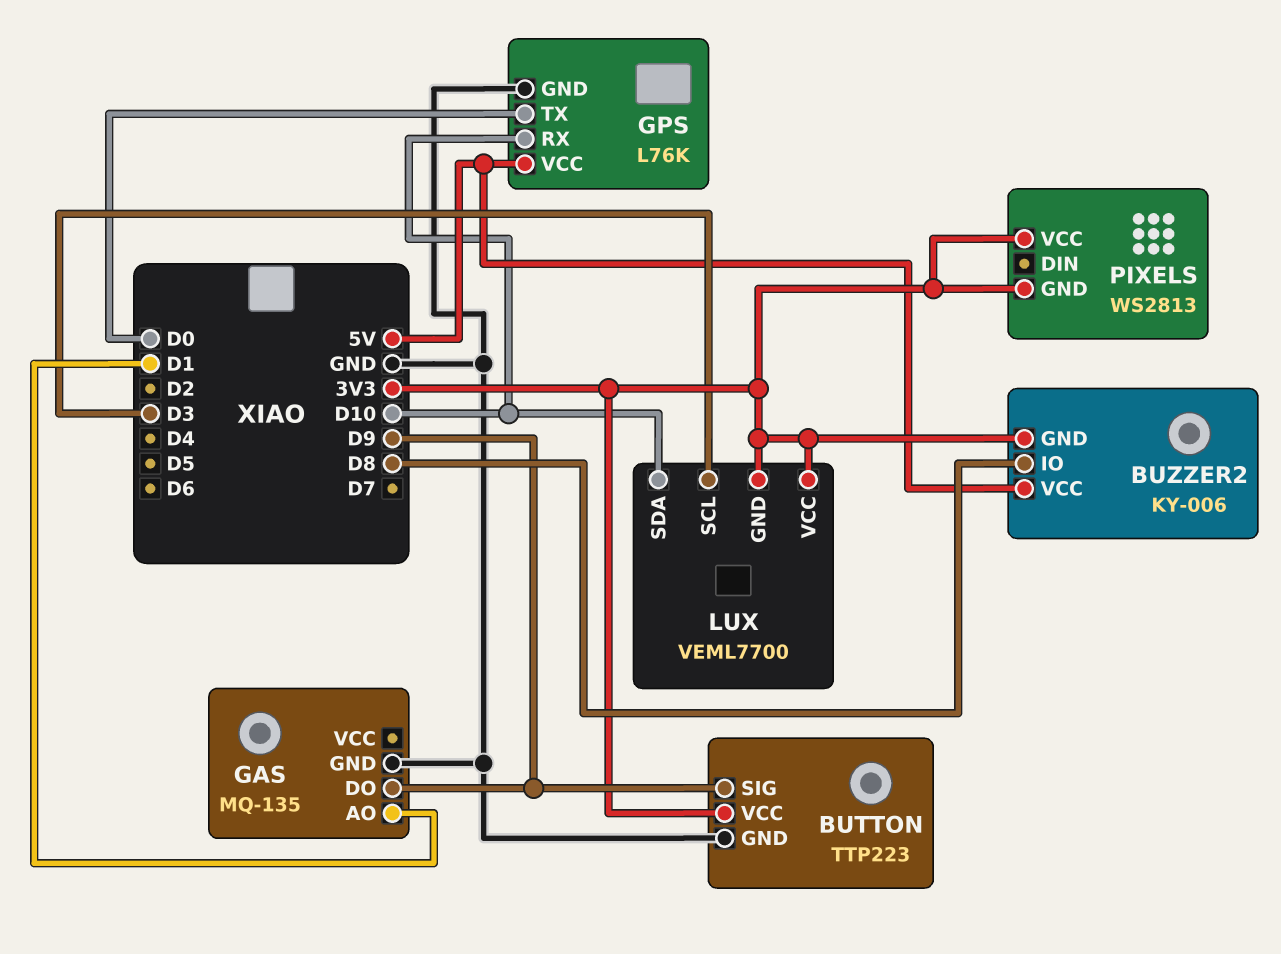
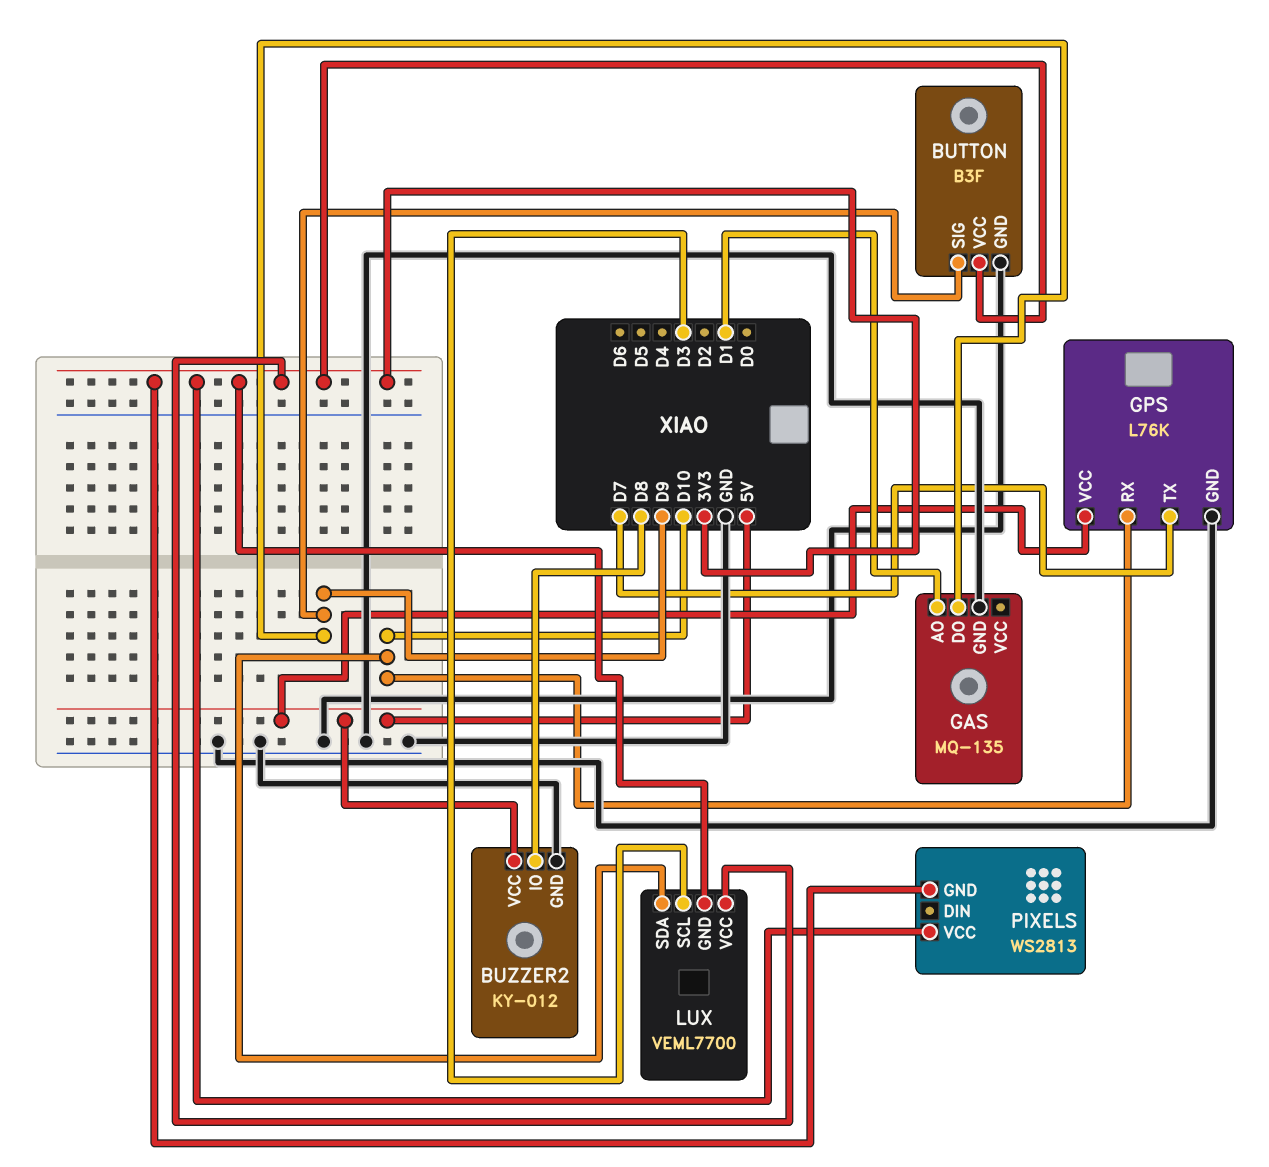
BUTTON: TTP223 -> B3F
BUZZER2: KY-006 -> KY-012
BUZZER2 pin GND: 3V3 -> GND
GPS pin TX: D0 -> D7

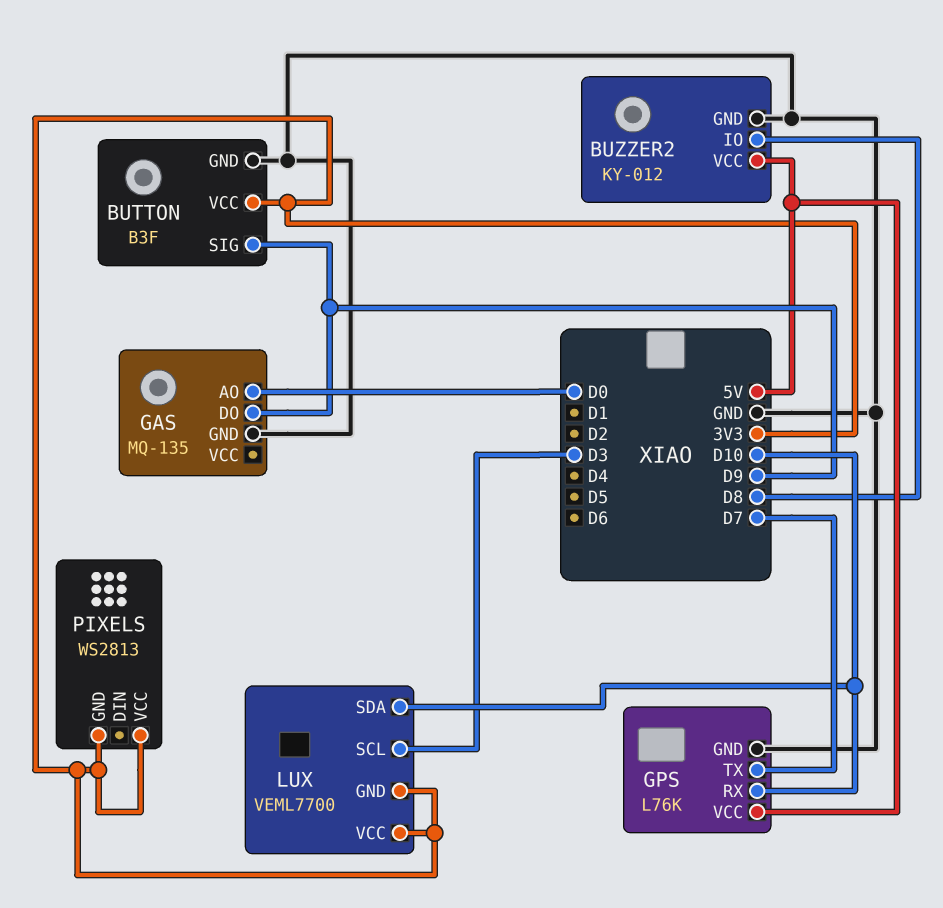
GAS pin AO: D1 -> D0

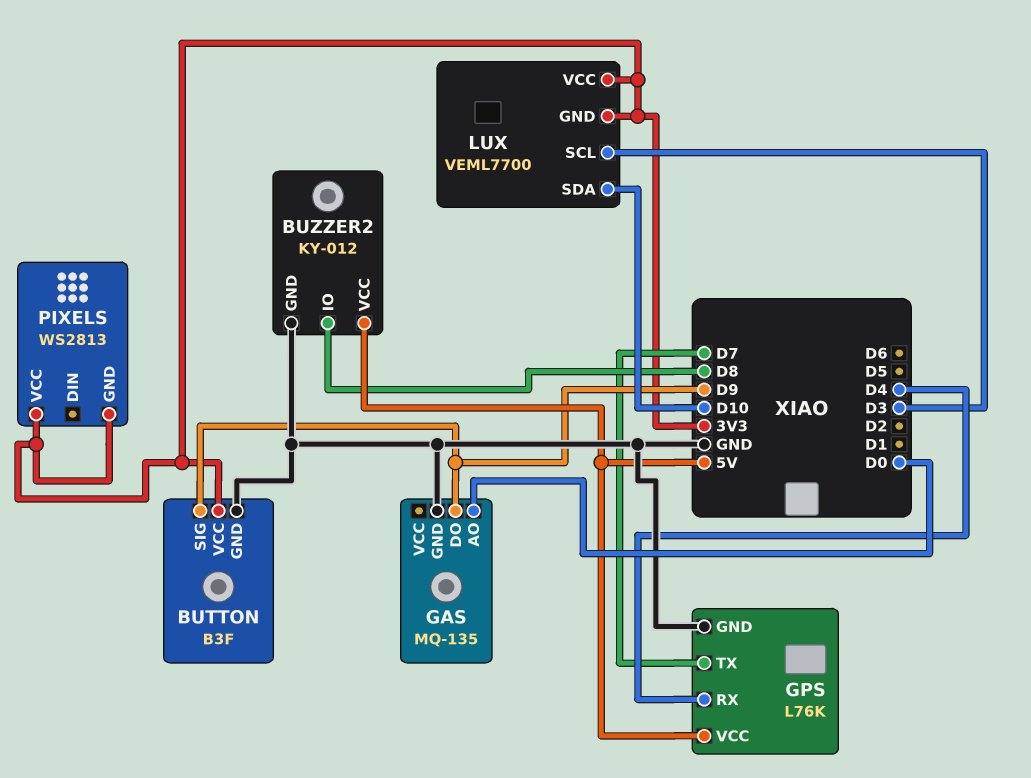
GPS pin RX: D10 -> D4

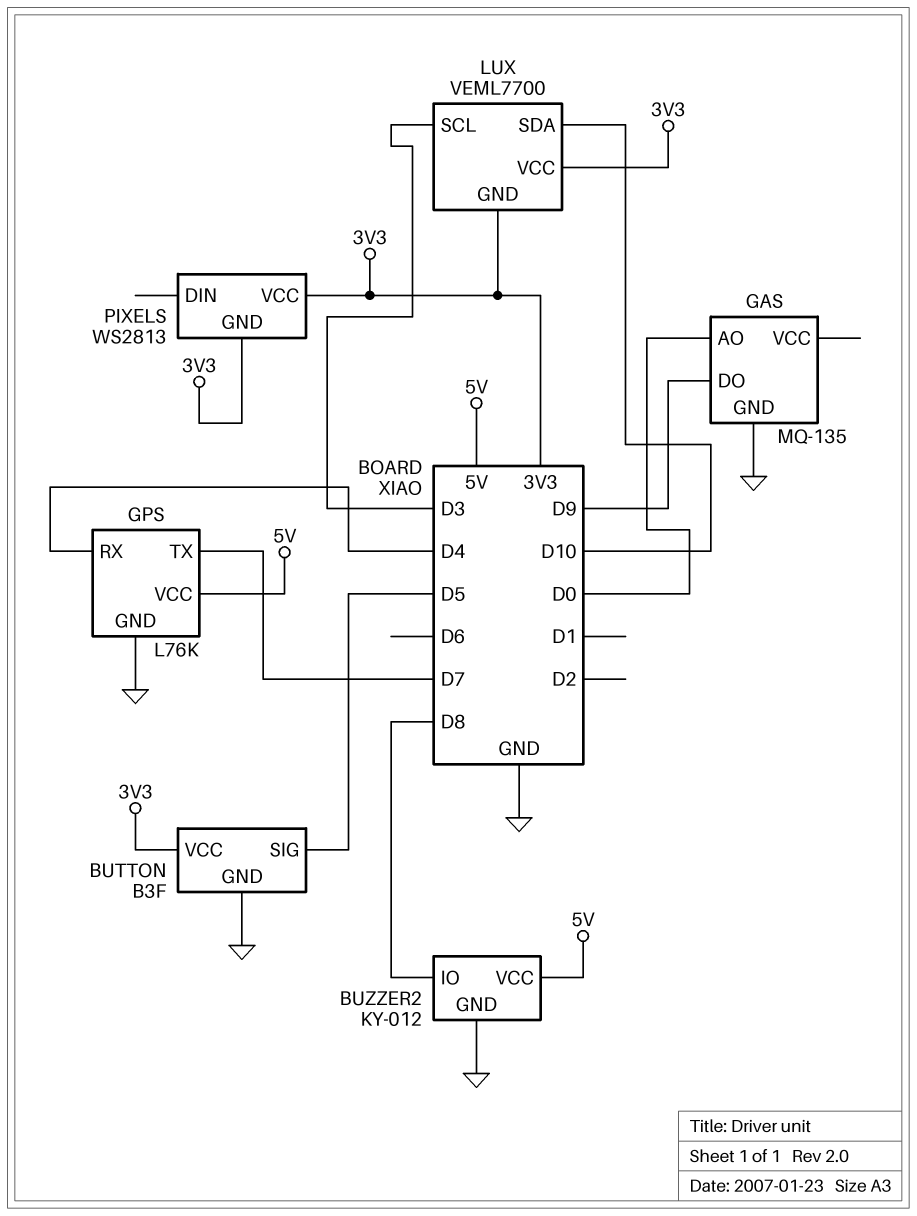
BUTTON pin SIG: D9 -> D5

